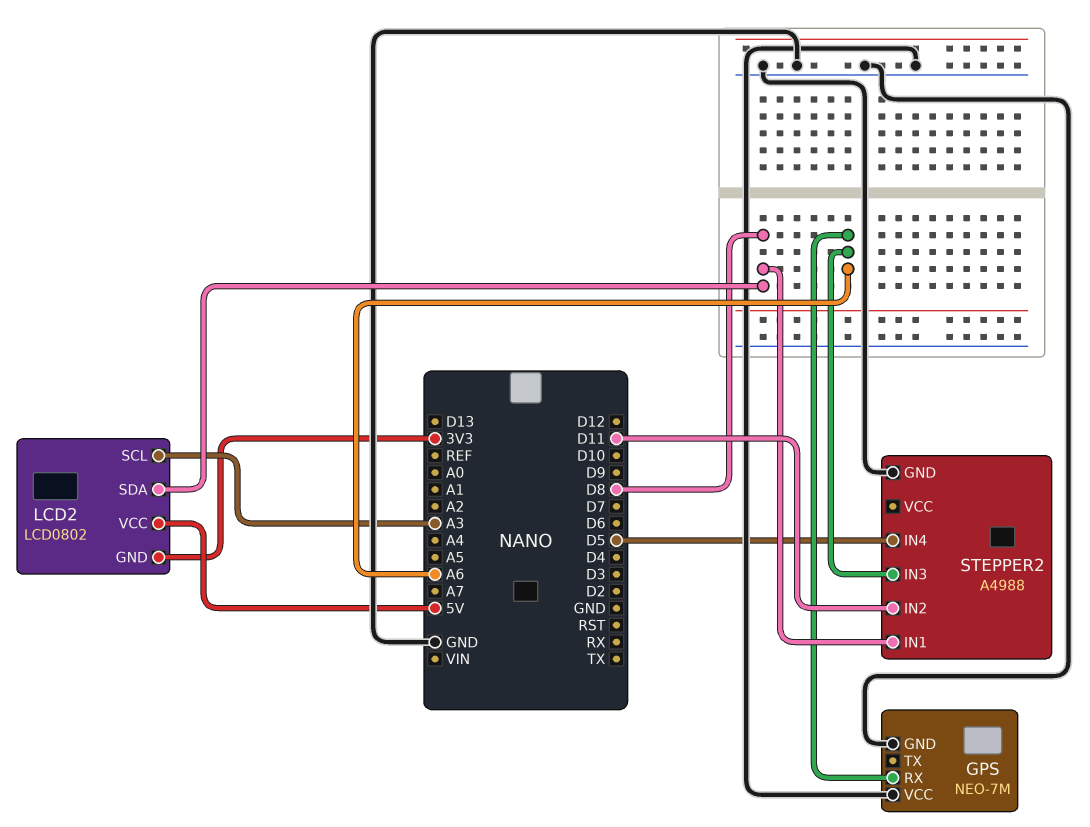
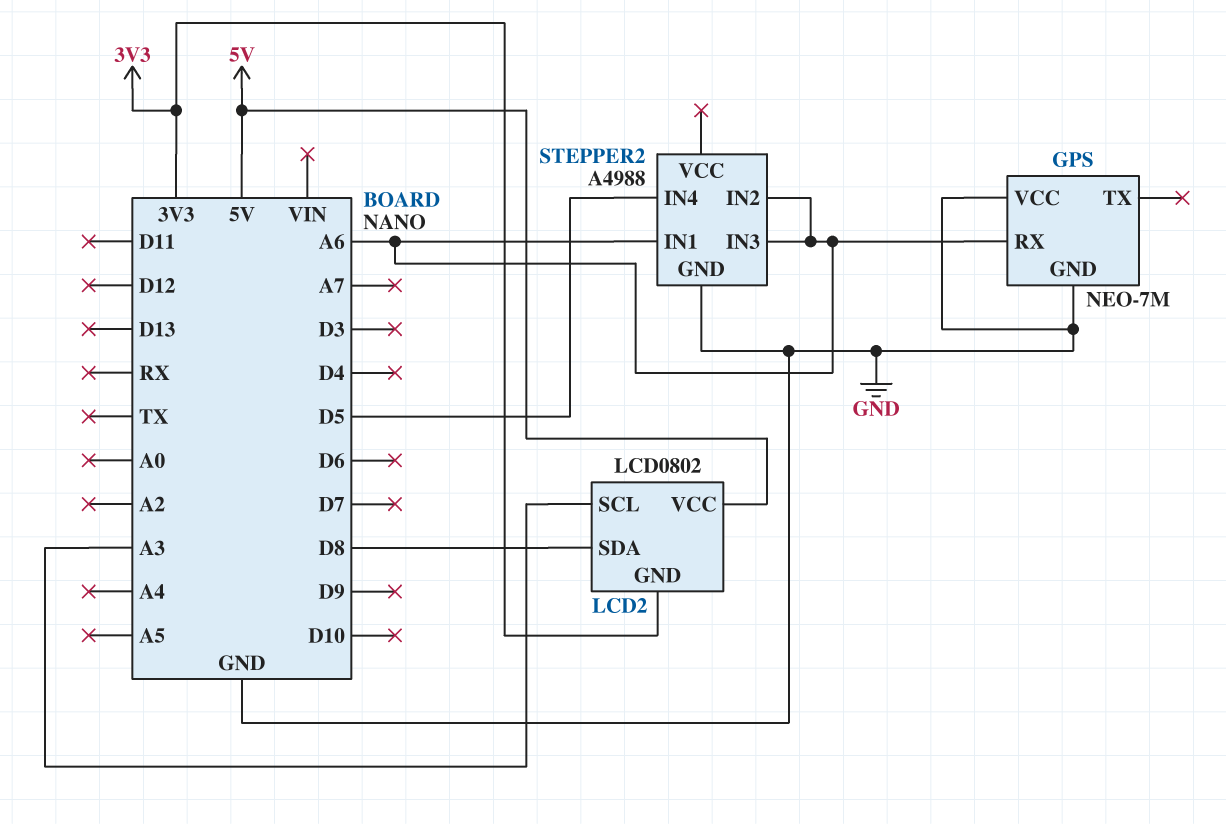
STEPPER2 pin IN1: D8 -> A6
STEPPER2 pin IN2: D11 -> A6

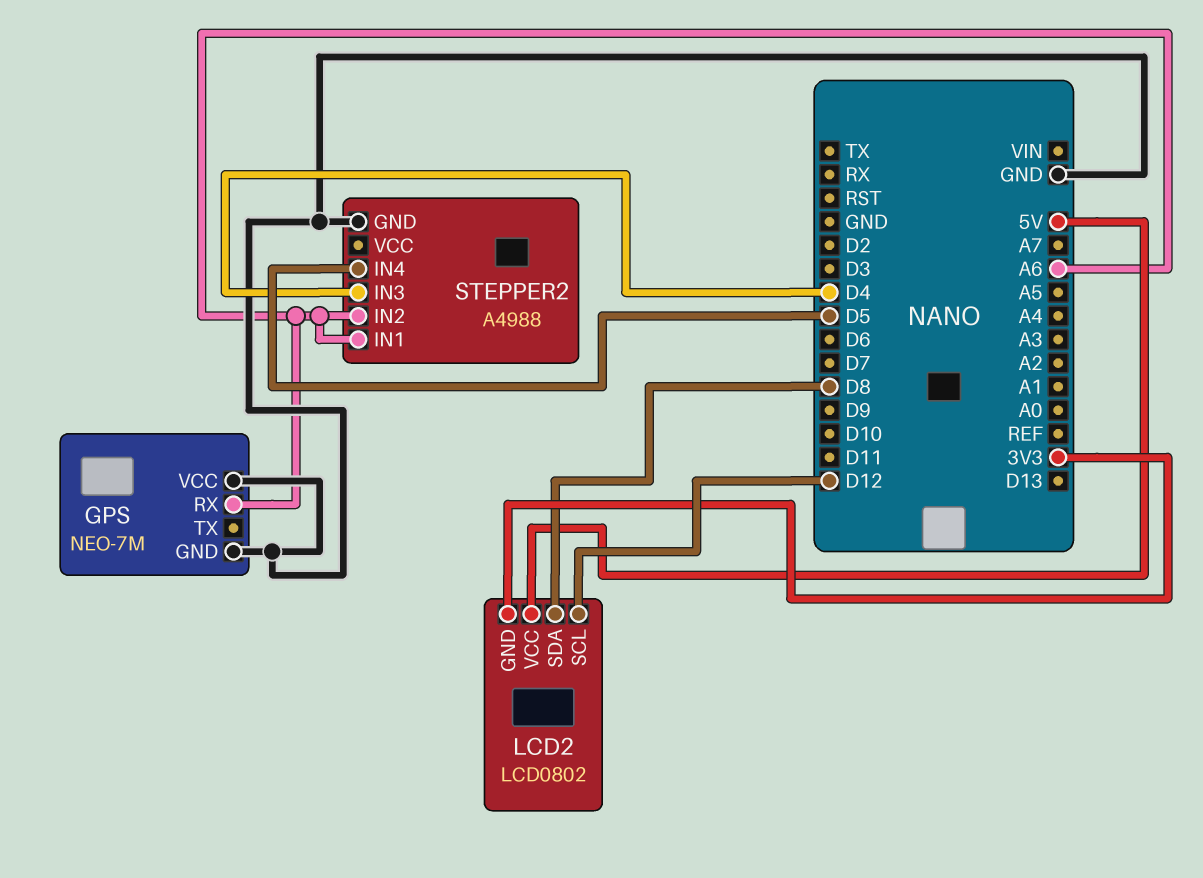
LCD2 pin SCL: A3 -> D12
STEPPER2 pin IN3: A6 -> D4

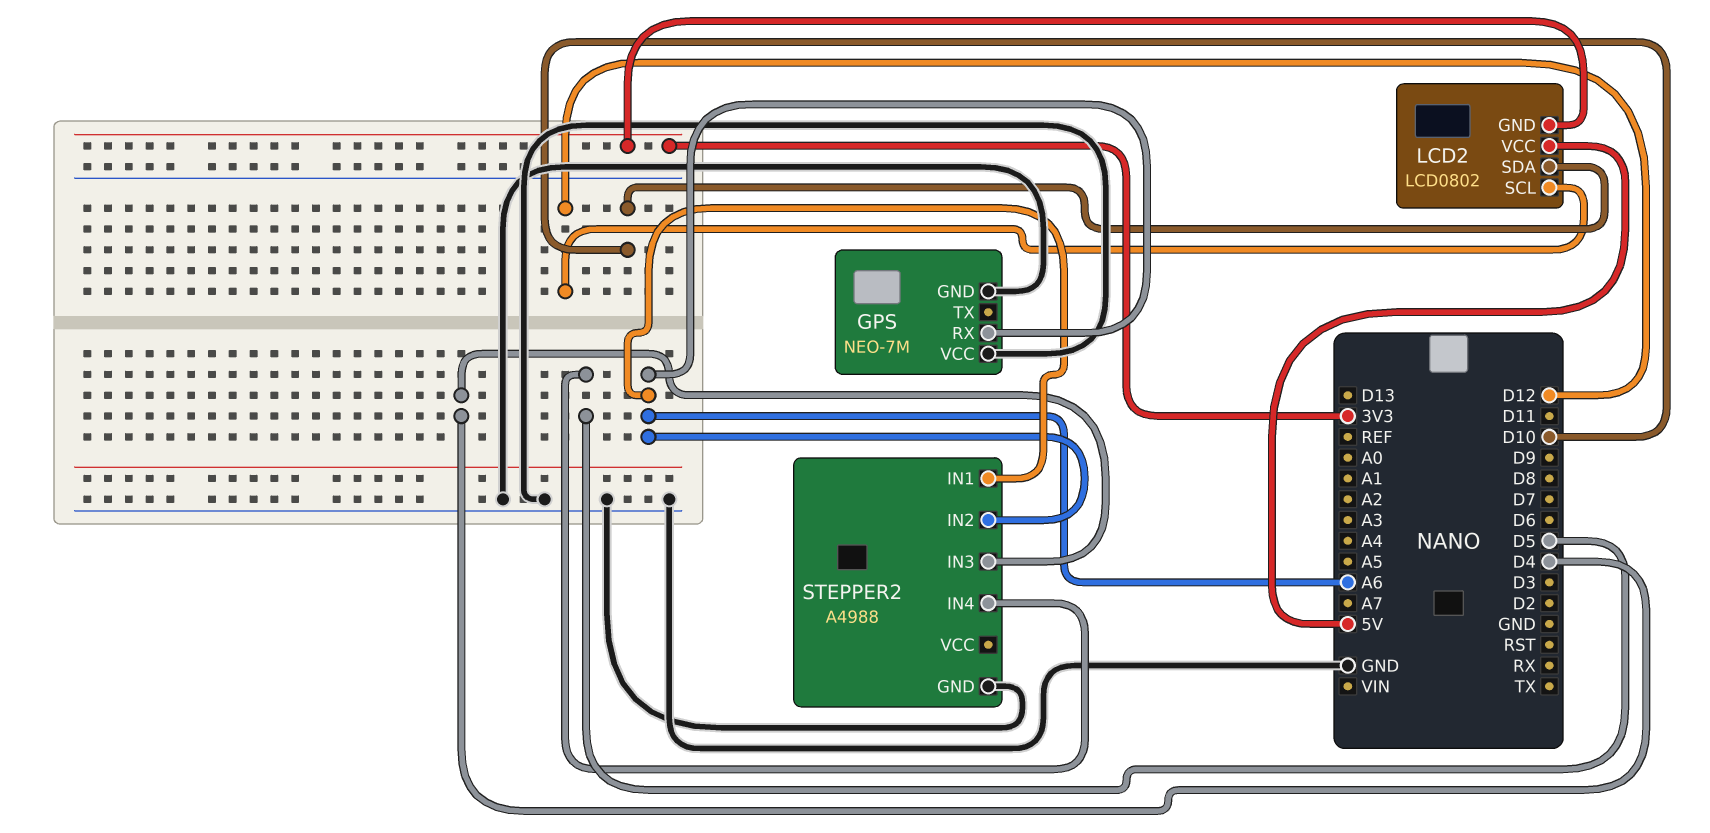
LCD2 pin SDA: D8 -> D10

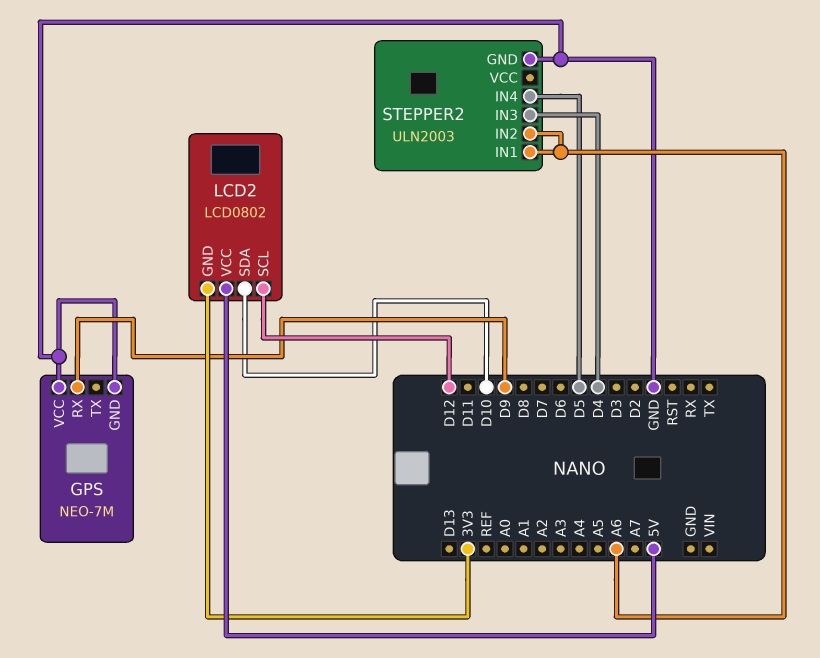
GPS pin RX: A6 -> D9
STEPPER2: A4988 -> ULN2003

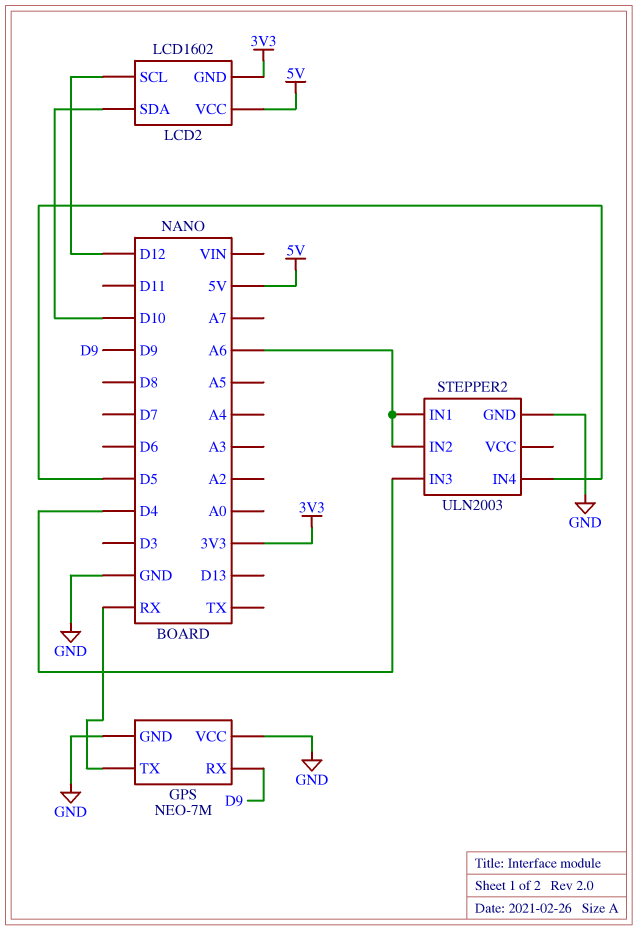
GPS pin TX: none -> RX
LCD2: LCD0802 -> LCD1602

